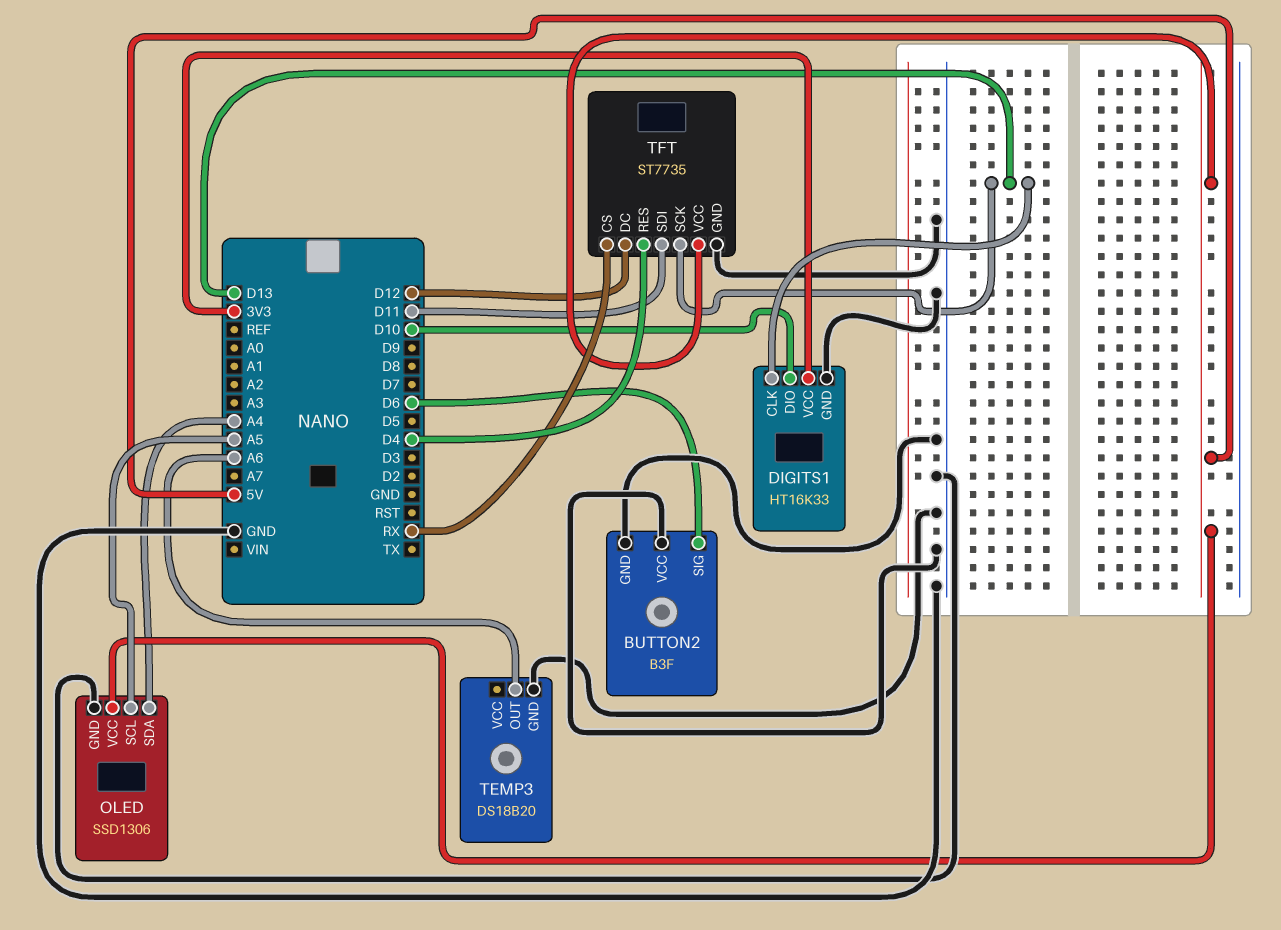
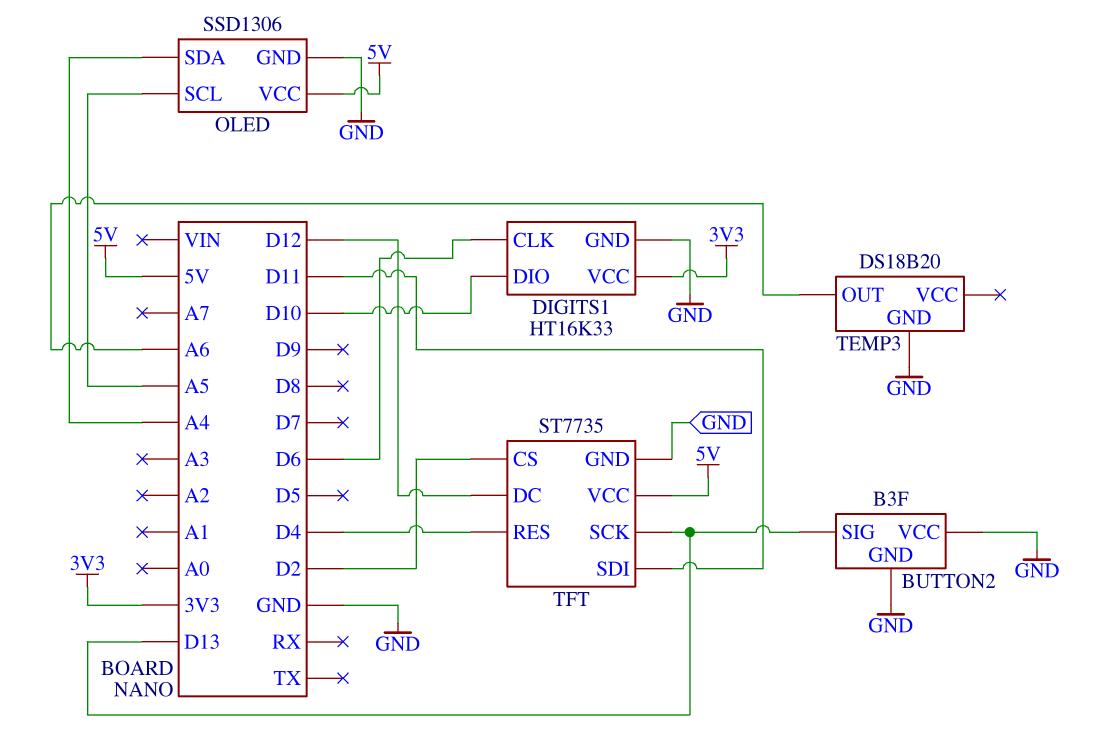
BUTTON2 pin SIG: D6 -> D13
DIGITS1 pin CLK: D13 -> D6
TFT pin CS: RX -> D2

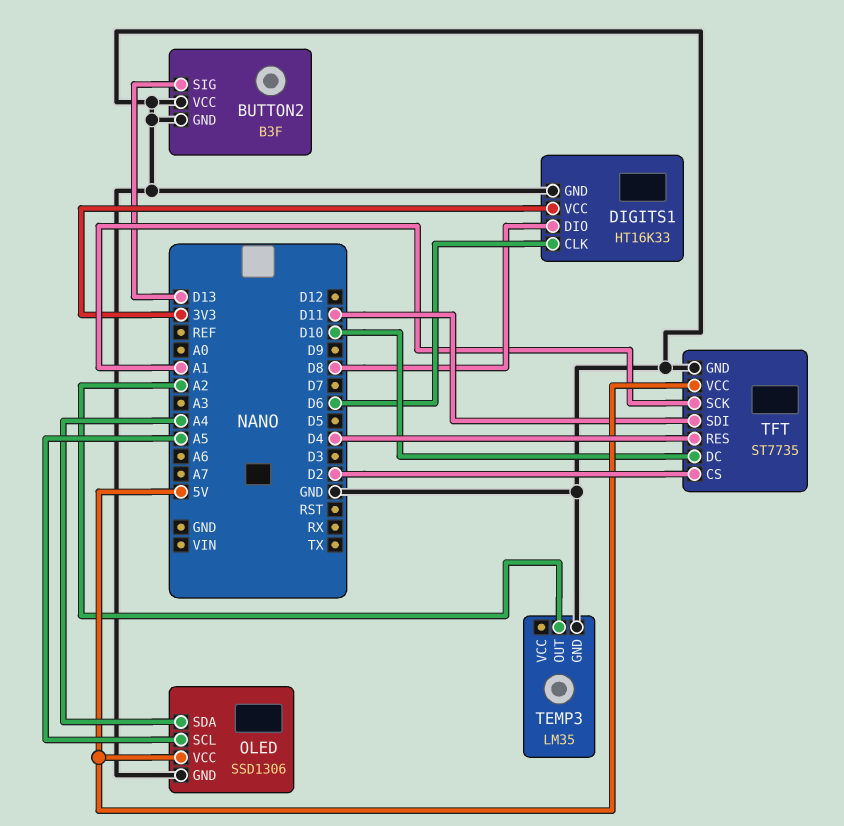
DIGITS1 pin DIO: D10 -> D8
TEMP3: DS18B20 -> LM35
TEMP3 pin OUT: A6 -> A2
TFT pin DC: D12 -> D10
TFT pin SCK: D13 -> A1

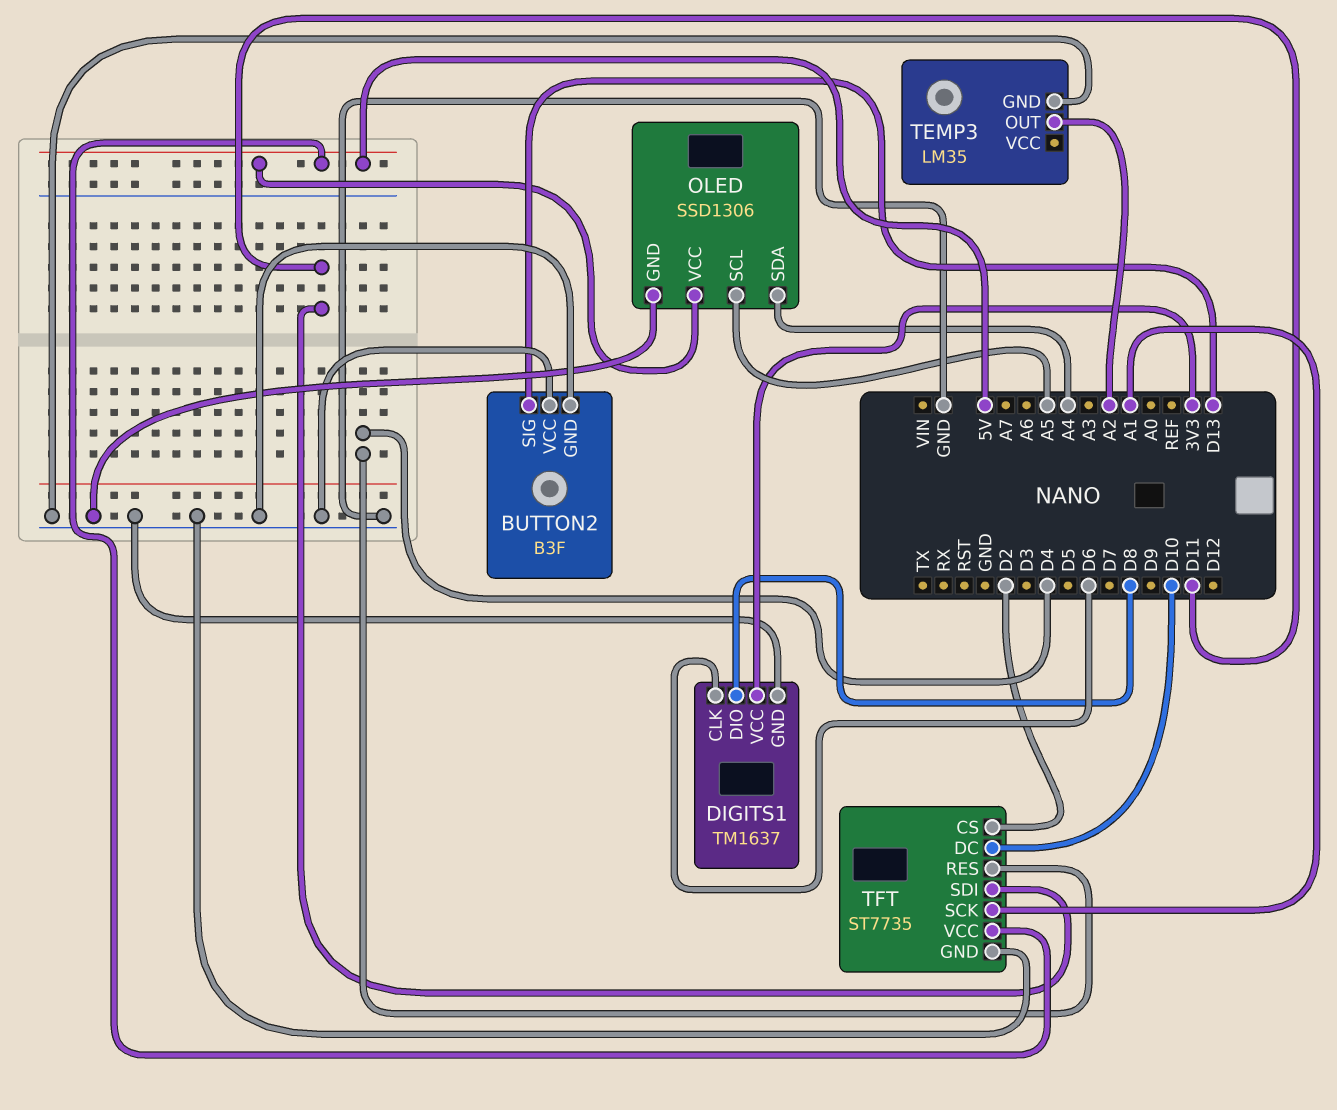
DIGITS1: HT16K33 -> TM1637

